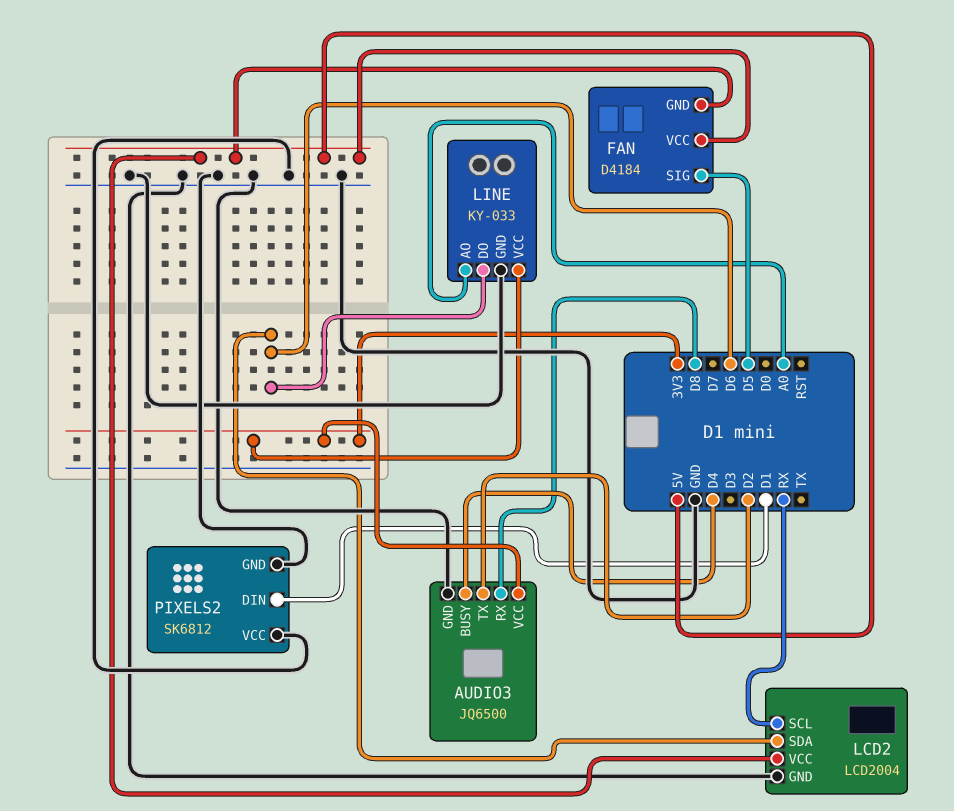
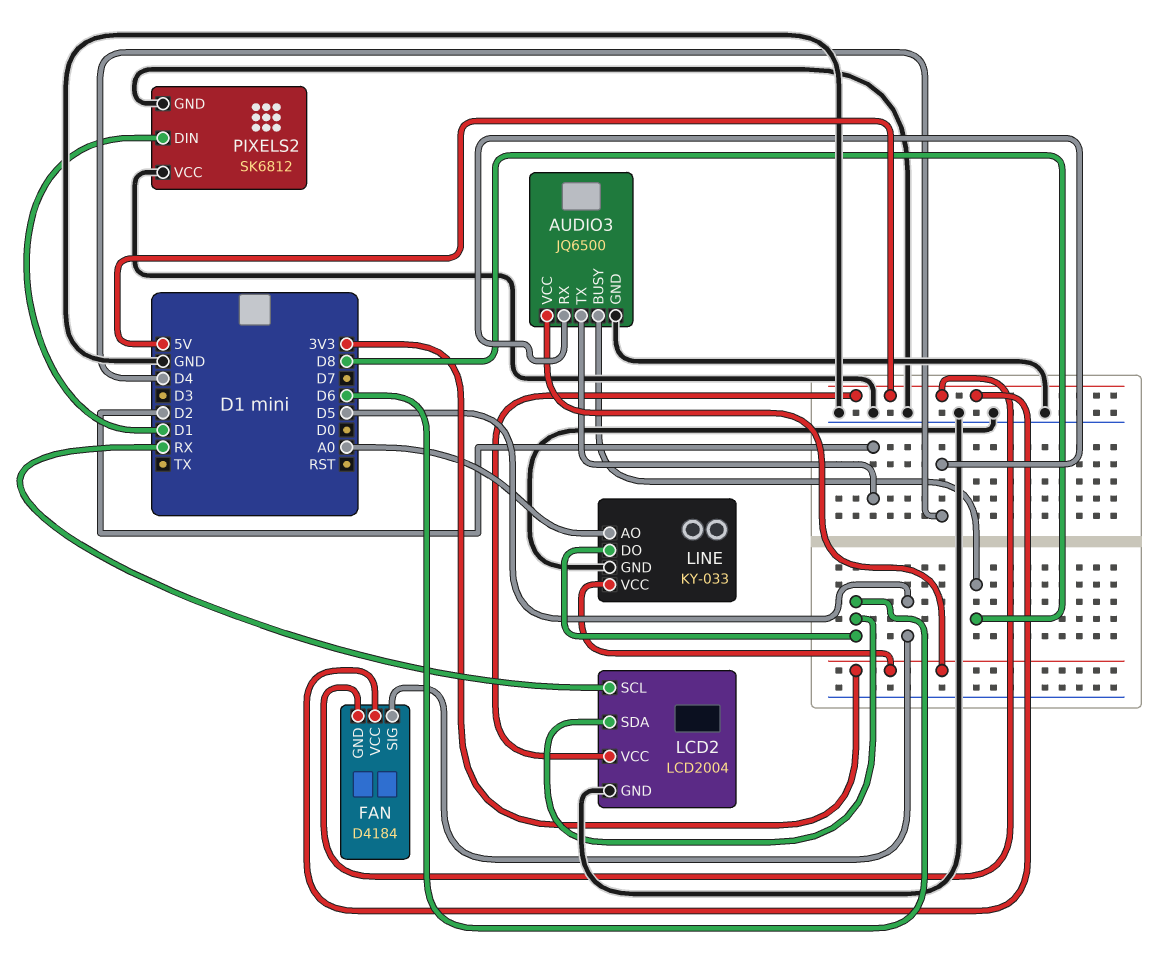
AUDIO3 pin BUSY: D4 -> D8
AUDIO3 pin RX: D8 -> D4

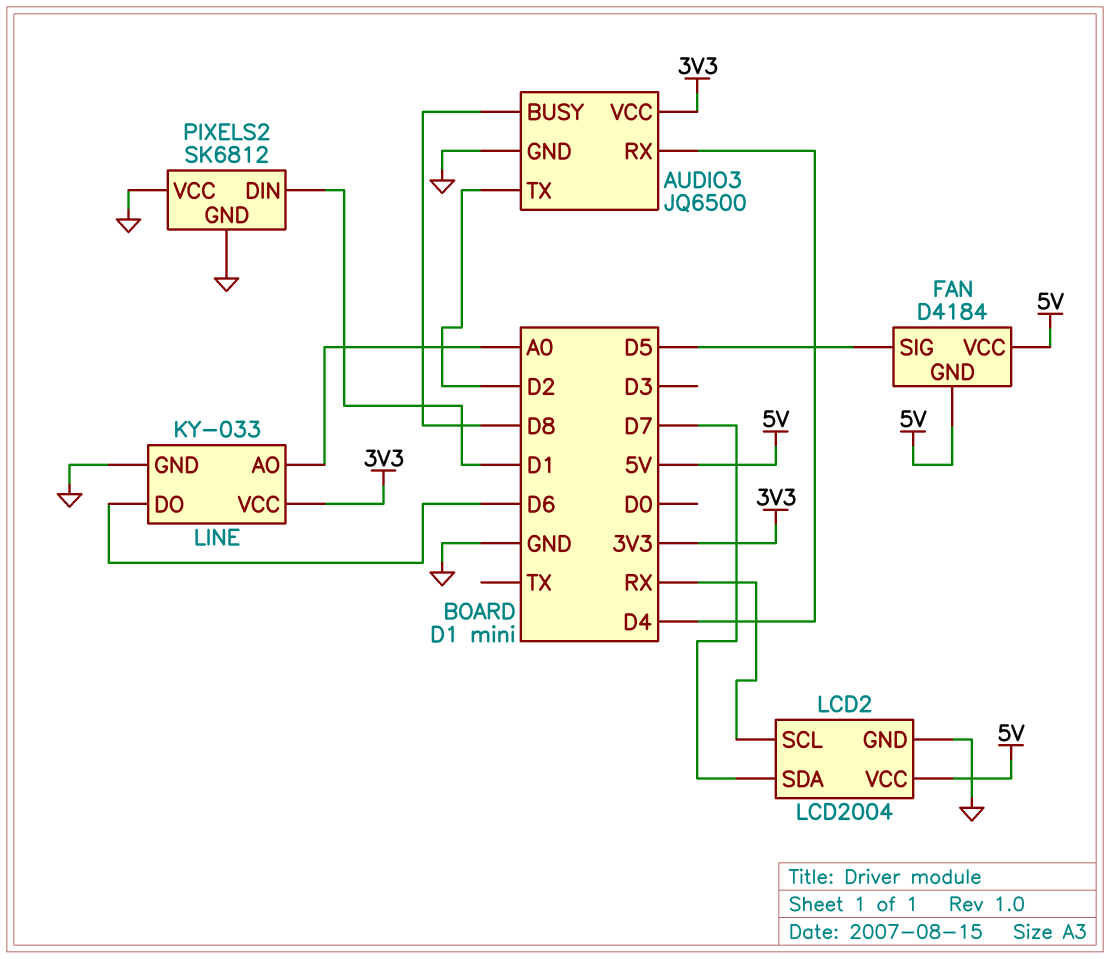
LCD2 pin SDA: D6 -> D7

